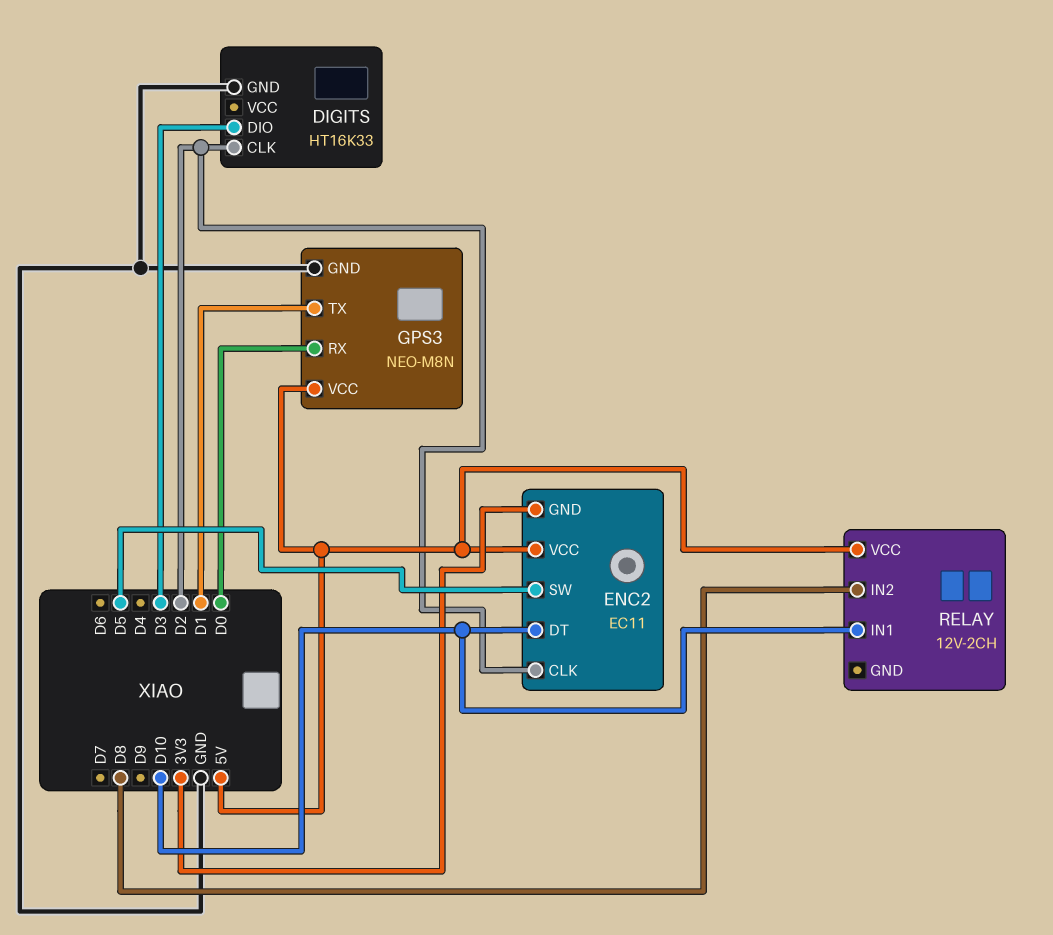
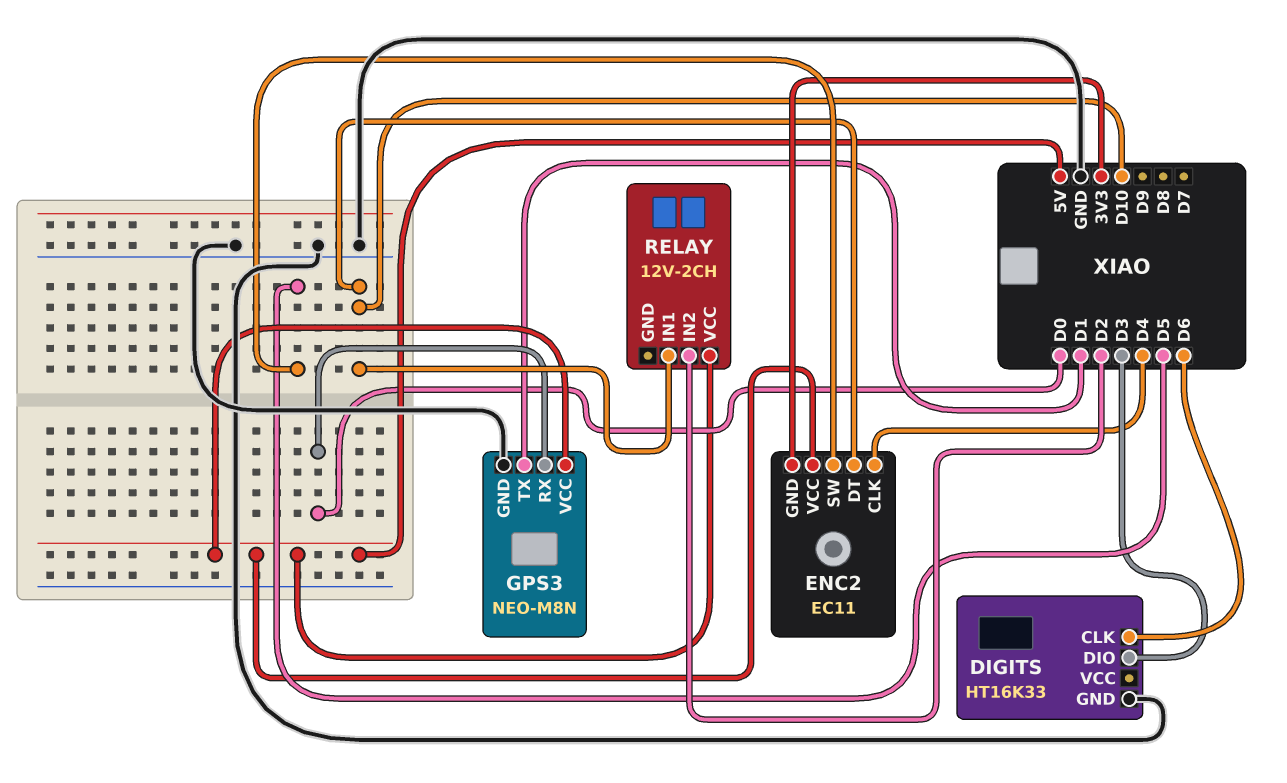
DIGITS pin CLK: D2 -> D6
ENC2 pin CLK: D2 -> D4
RELAY pin IN2: D8 -> D2

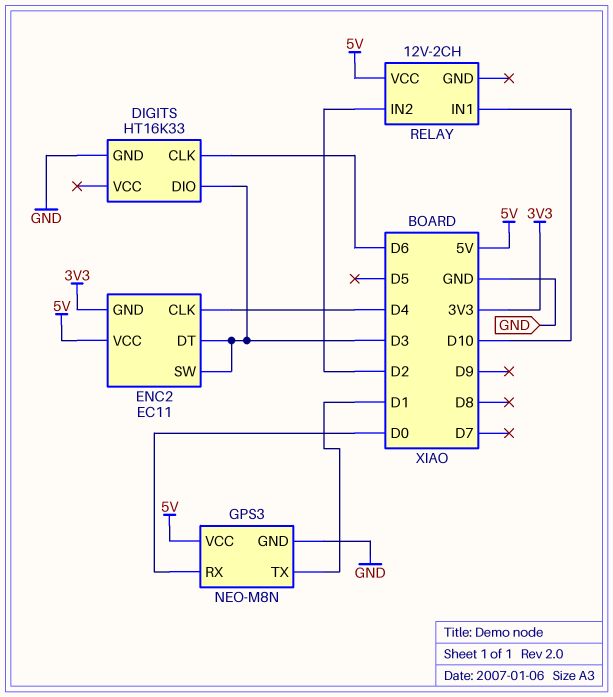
ENC2 pin DT: D10 -> D3
ENC2 pin SW: D5 -> D3

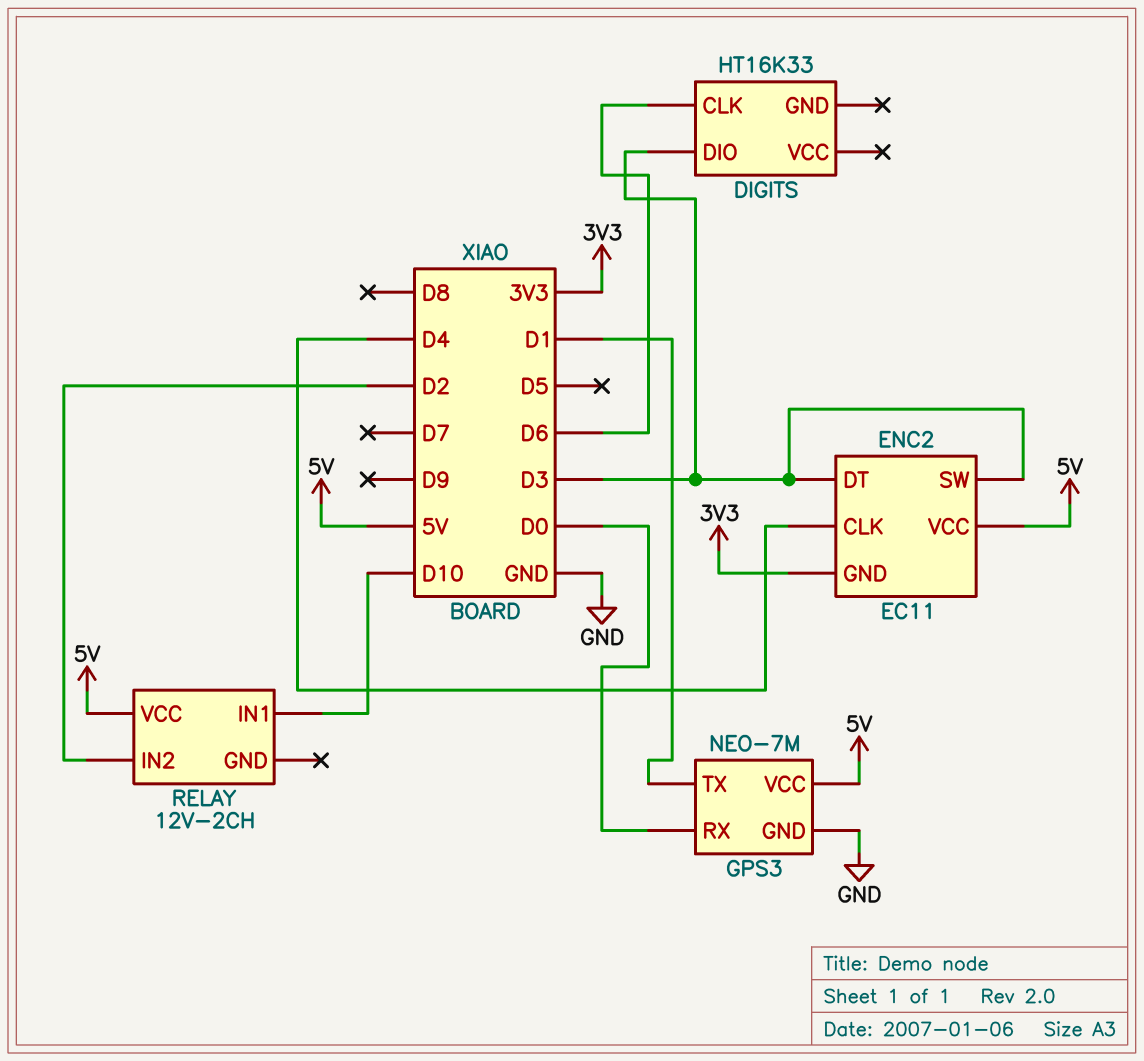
DIGITS pin GND: GND -> none
GPS3: NEO-M8N -> NEO-7M

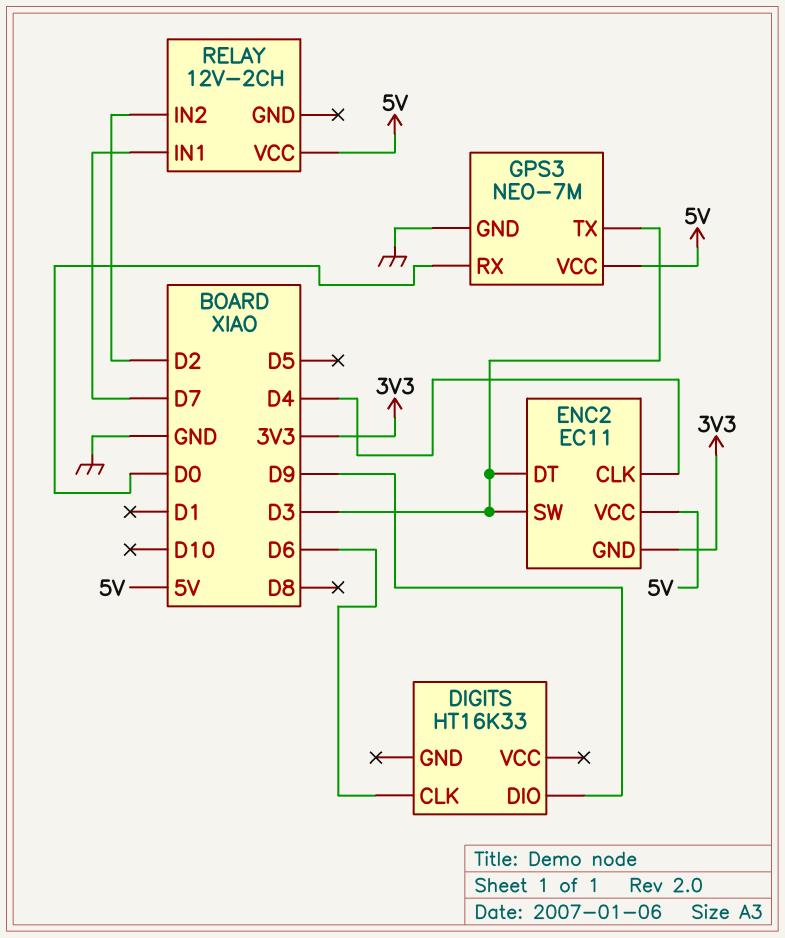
DIGITS pin DIO: D3 -> D9
GPS3 pin TX: D1 -> D3
RELAY pin IN1: D10 -> D7

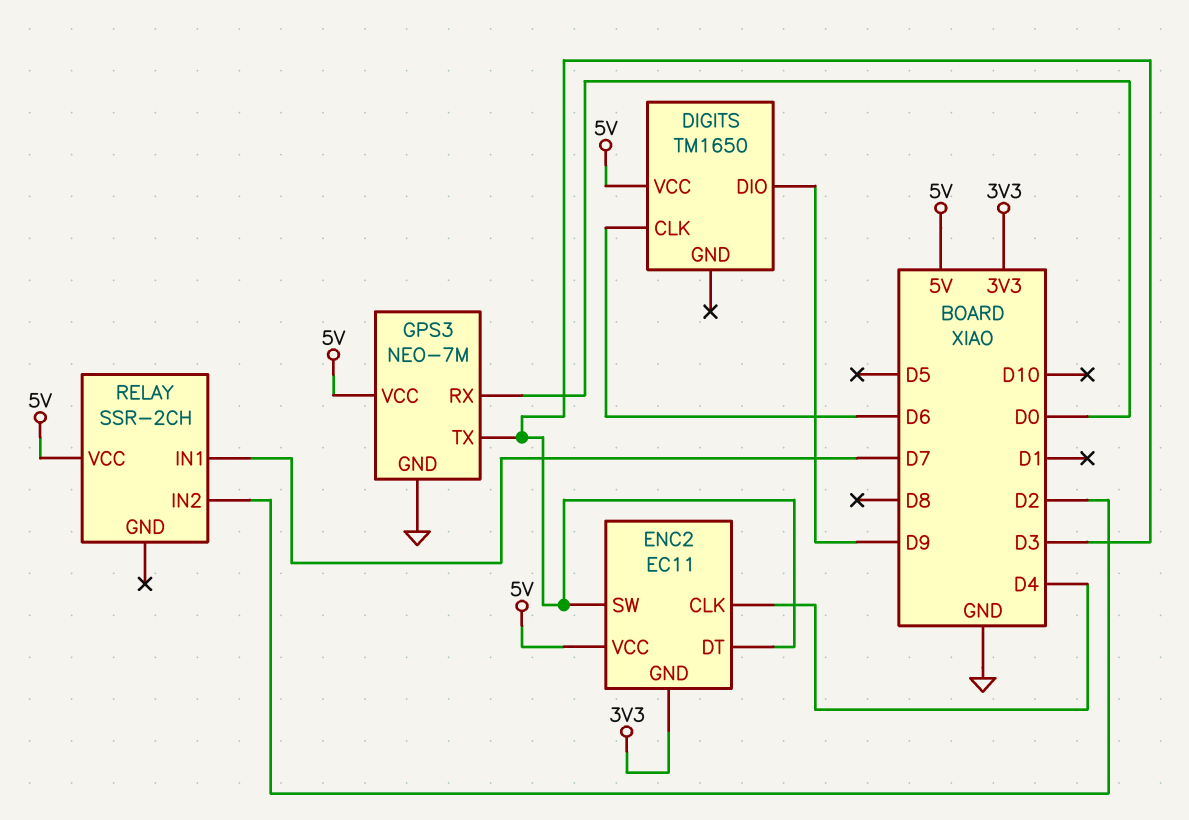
DIGITS: HT16K33 -> TM1650
DIGITS pin VCC: none -> 5V
RELAY: 12V-2CH -> SSR-2CH

